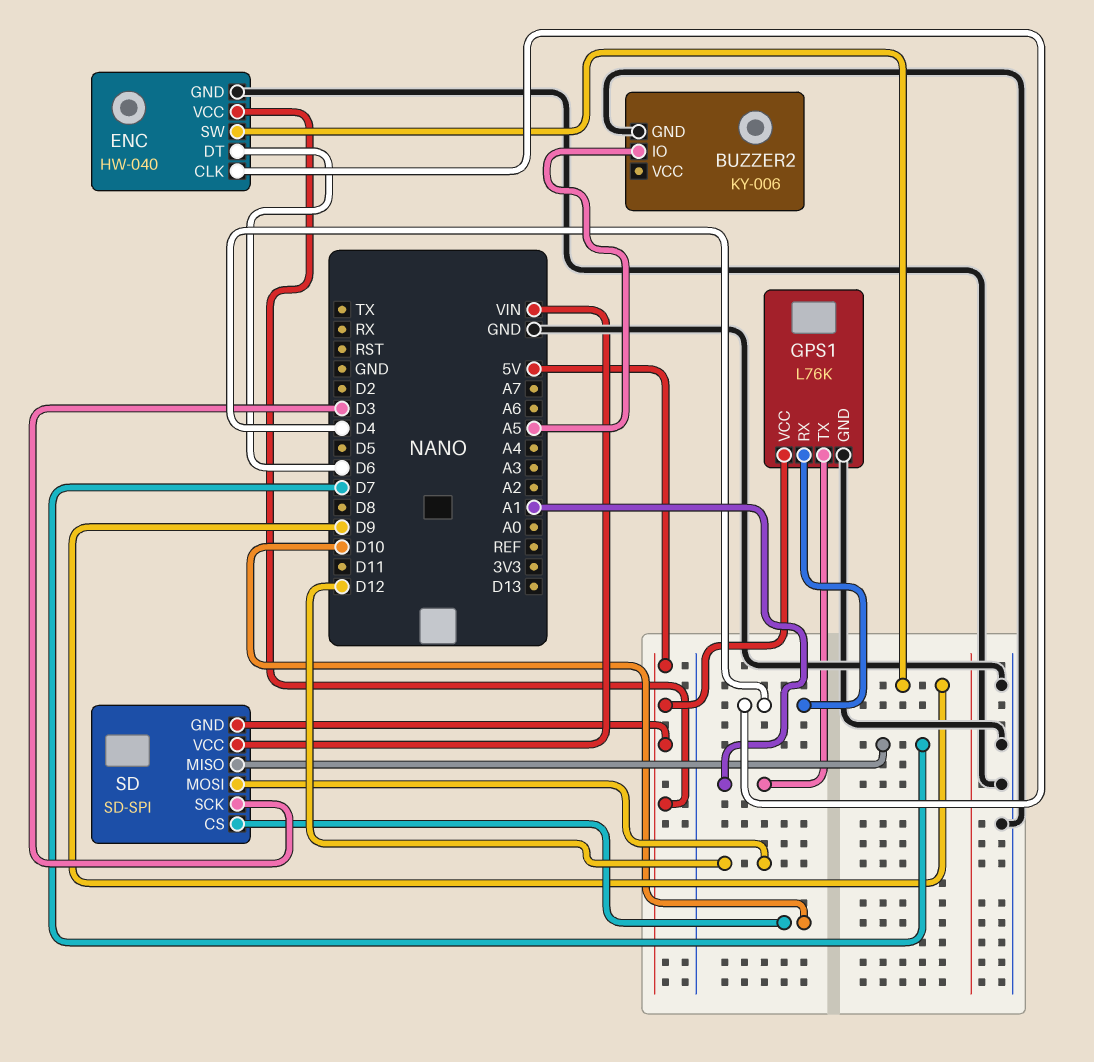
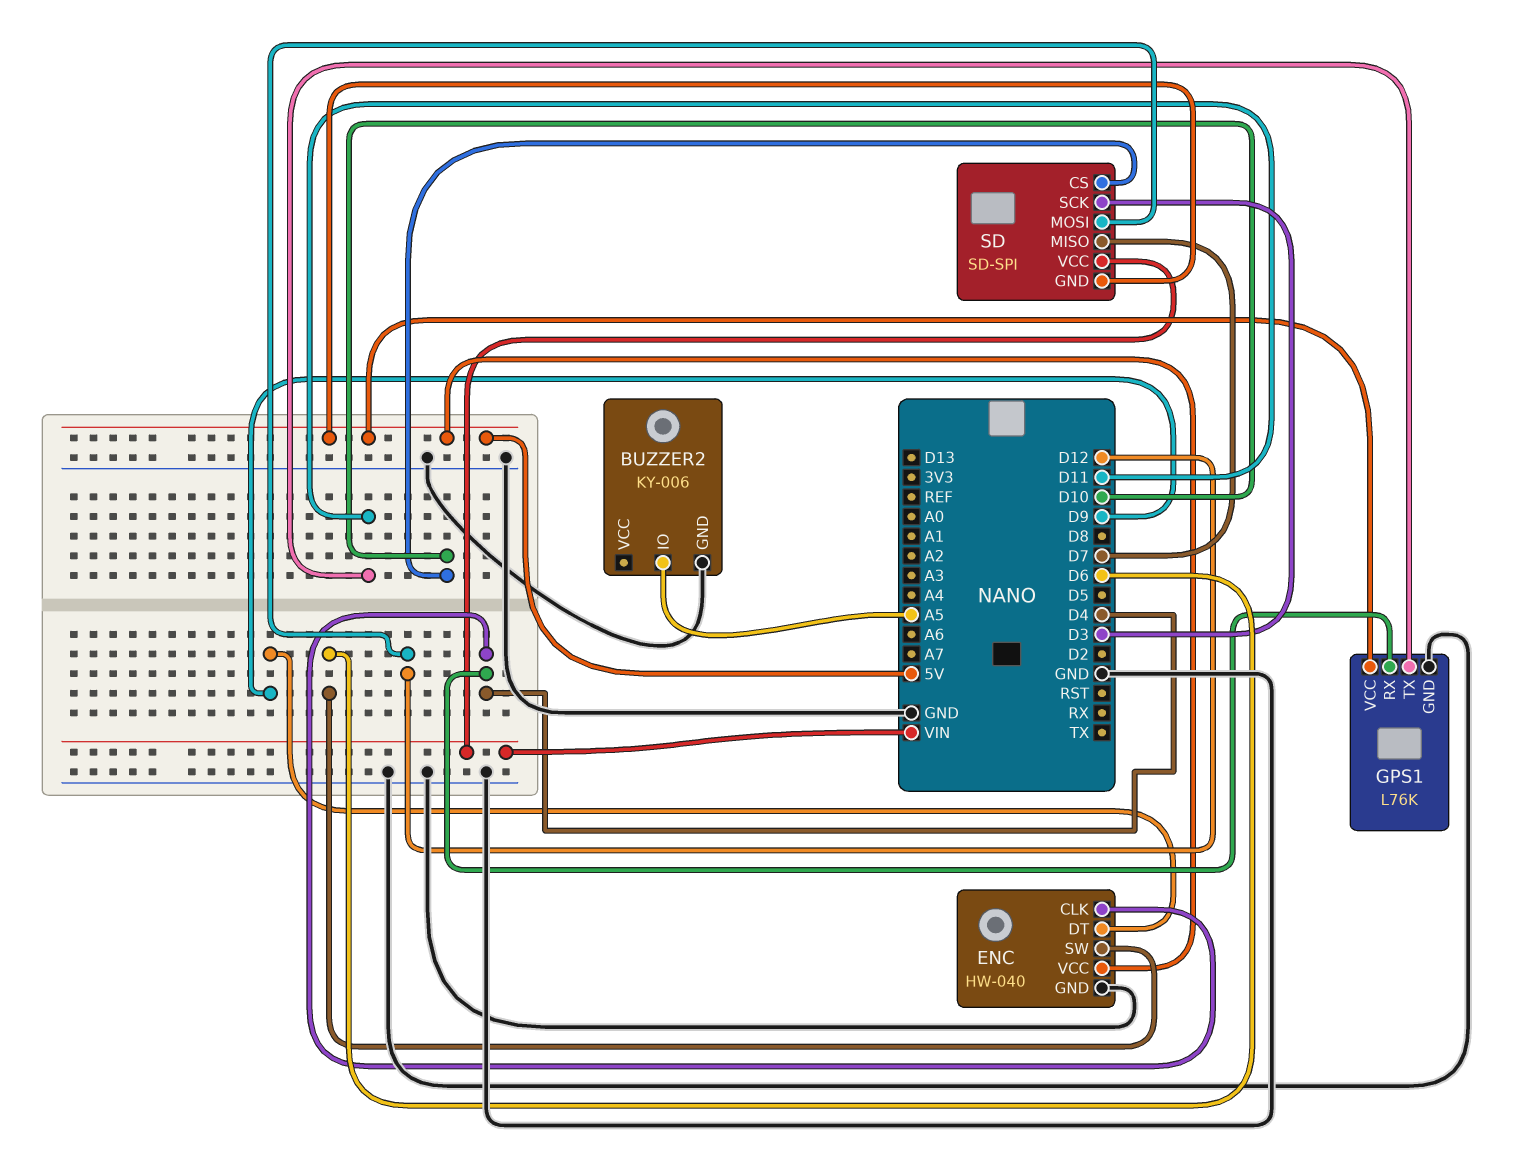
ENC pin DT: D6 -> D9
ENC pin SW: D9 -> D6
GPS1 pin TX: A1 -> D11

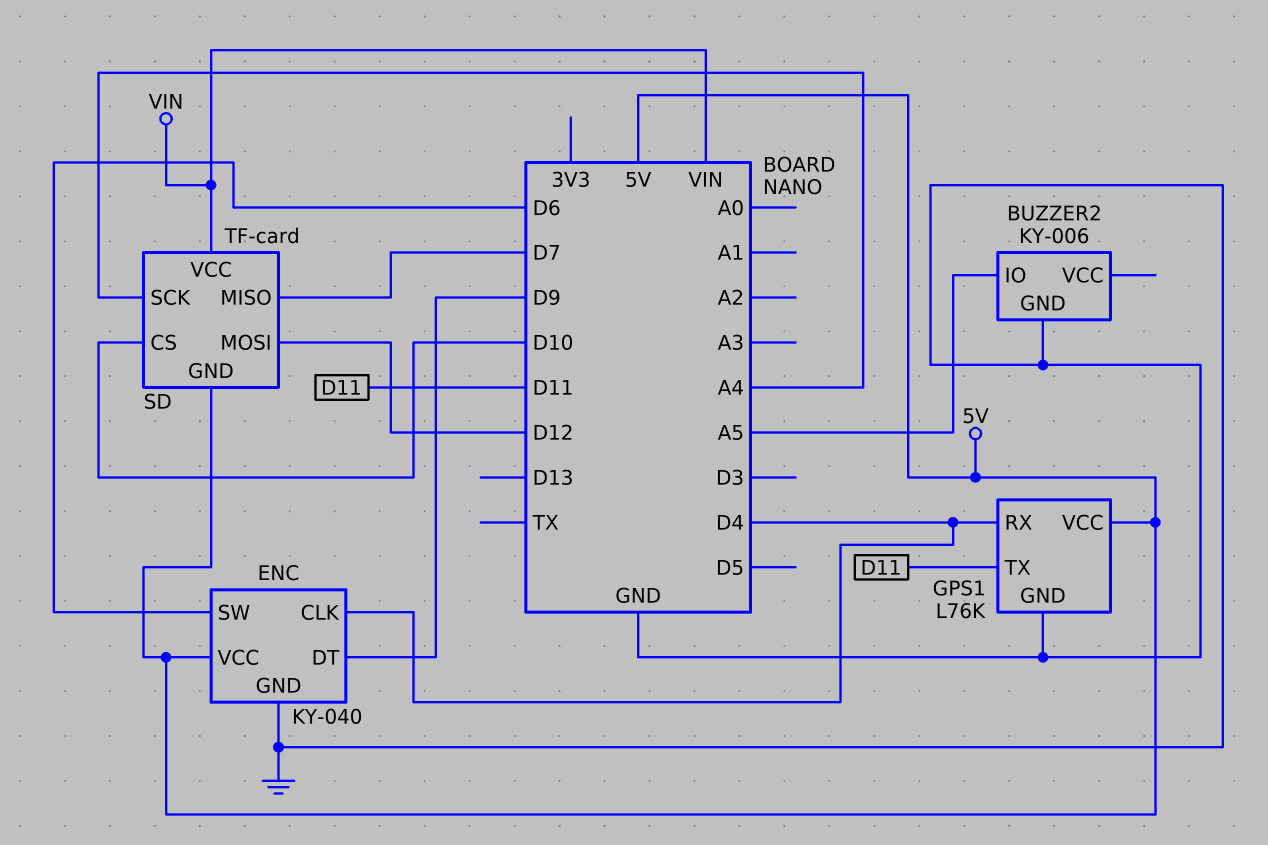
ENC: HW-040 -> KY-040
SD: SD-SPI -> TF-card
SD pin SCK: D3 -> A4

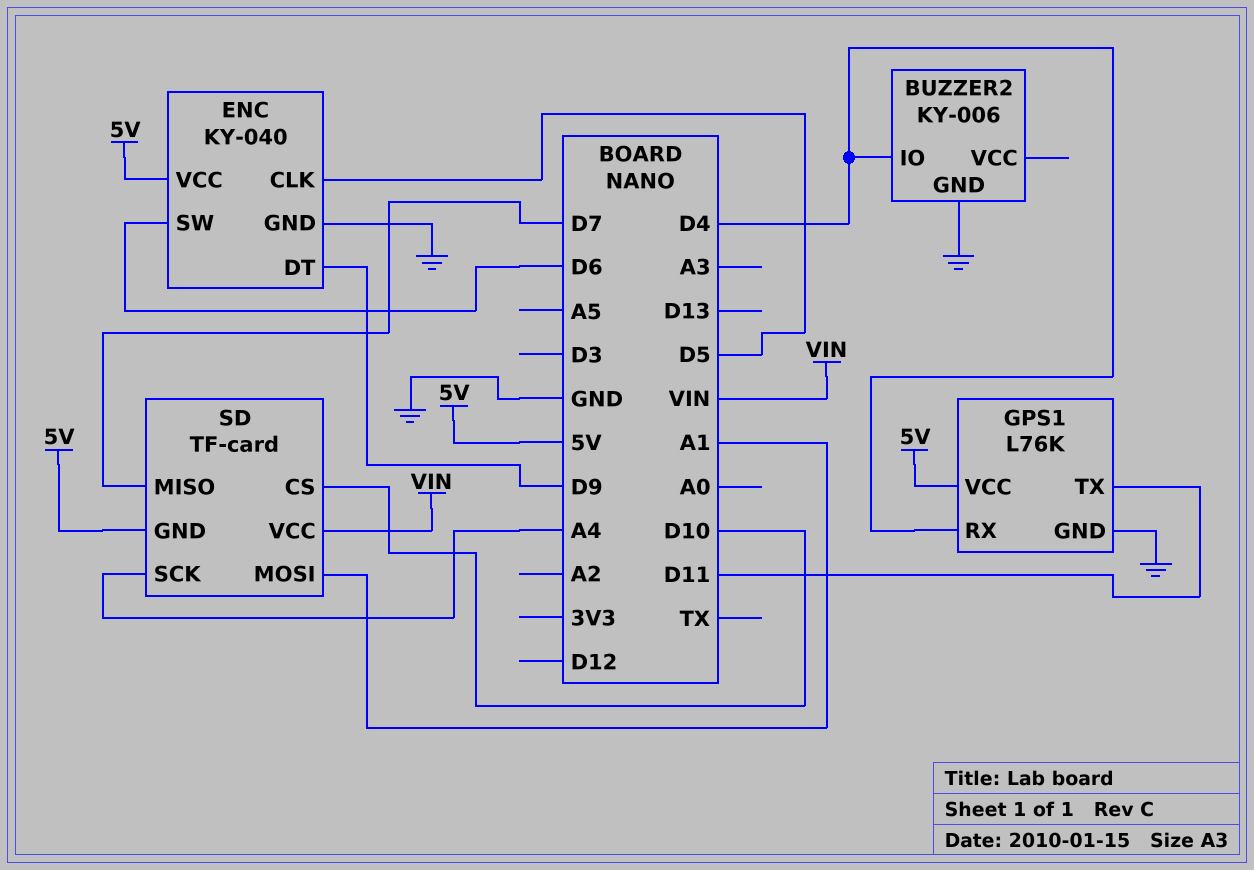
BUZZER2 pin IO: A5 -> D4
ENC pin CLK: D4 -> D5
SD pin MOSI: D12 -> A1

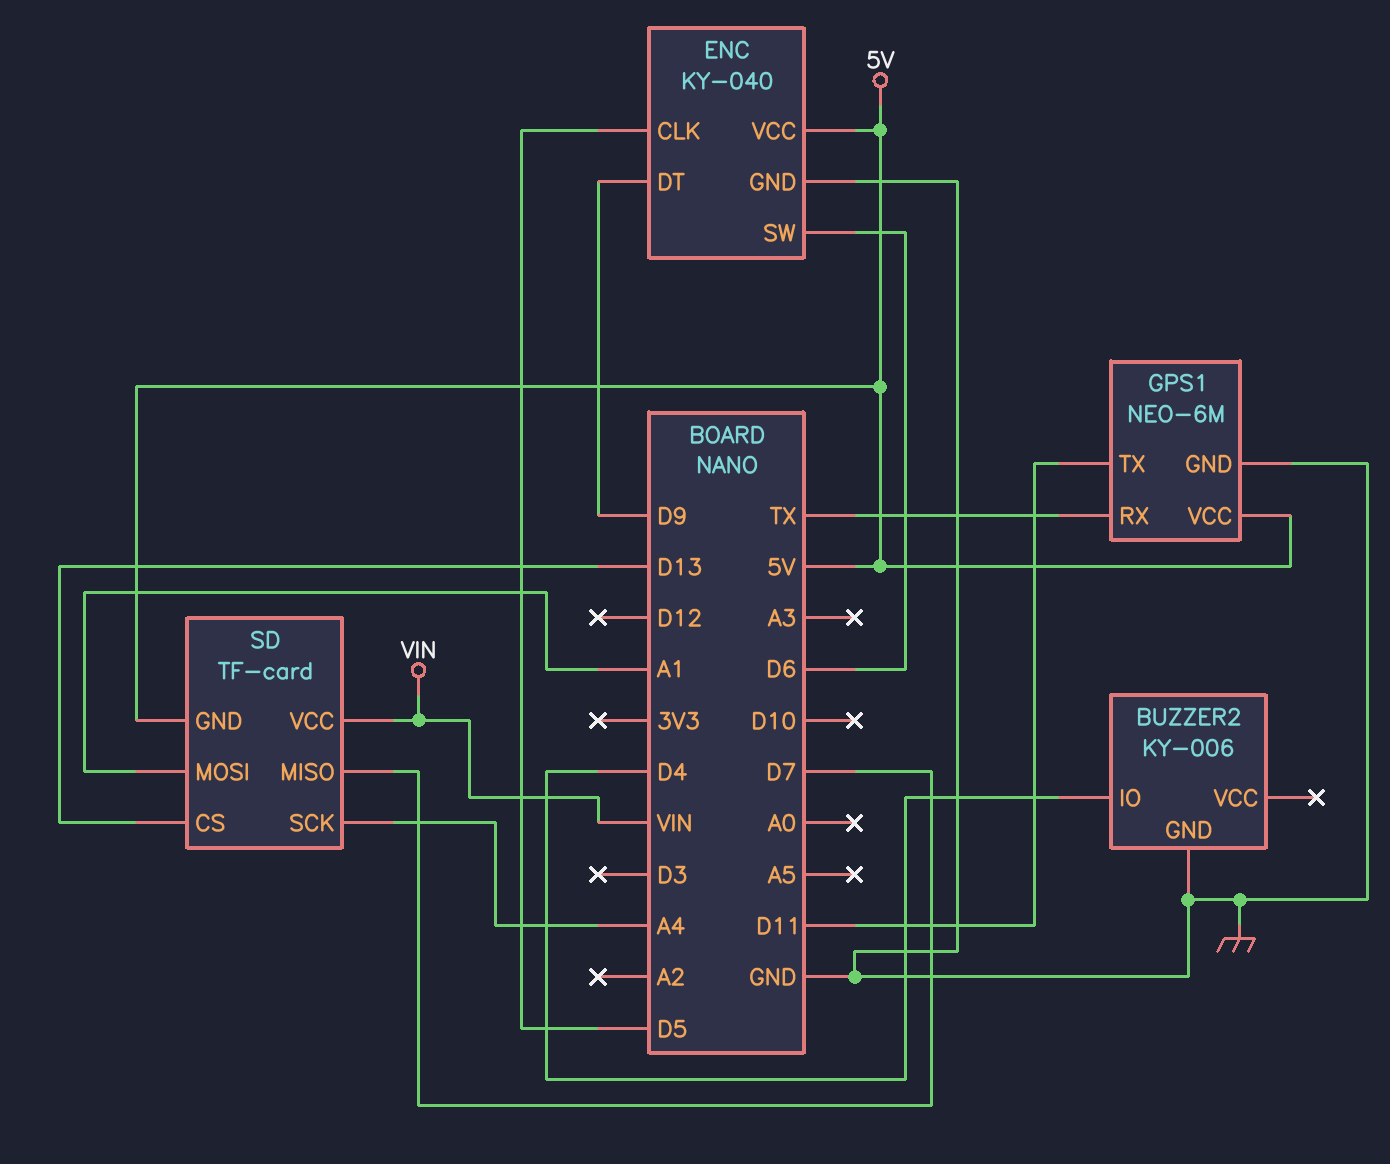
GPS1: L76K -> NEO-6M
GPS1 pin RX: D4 -> TX
SD pin CS: D10 -> D13

